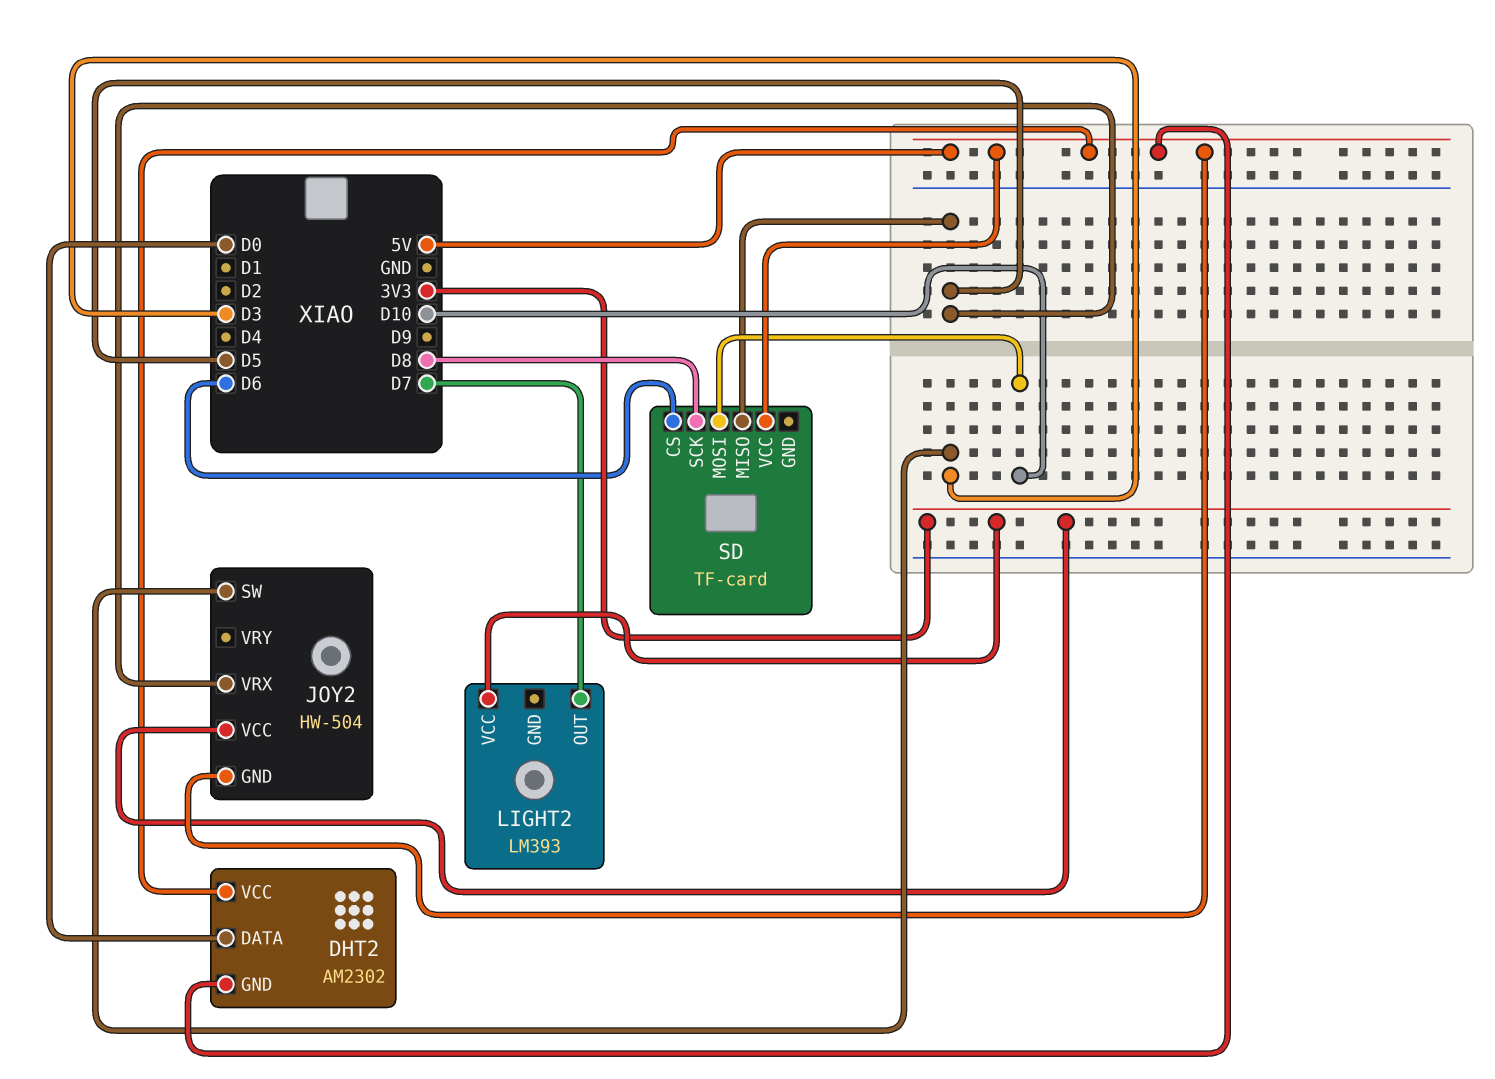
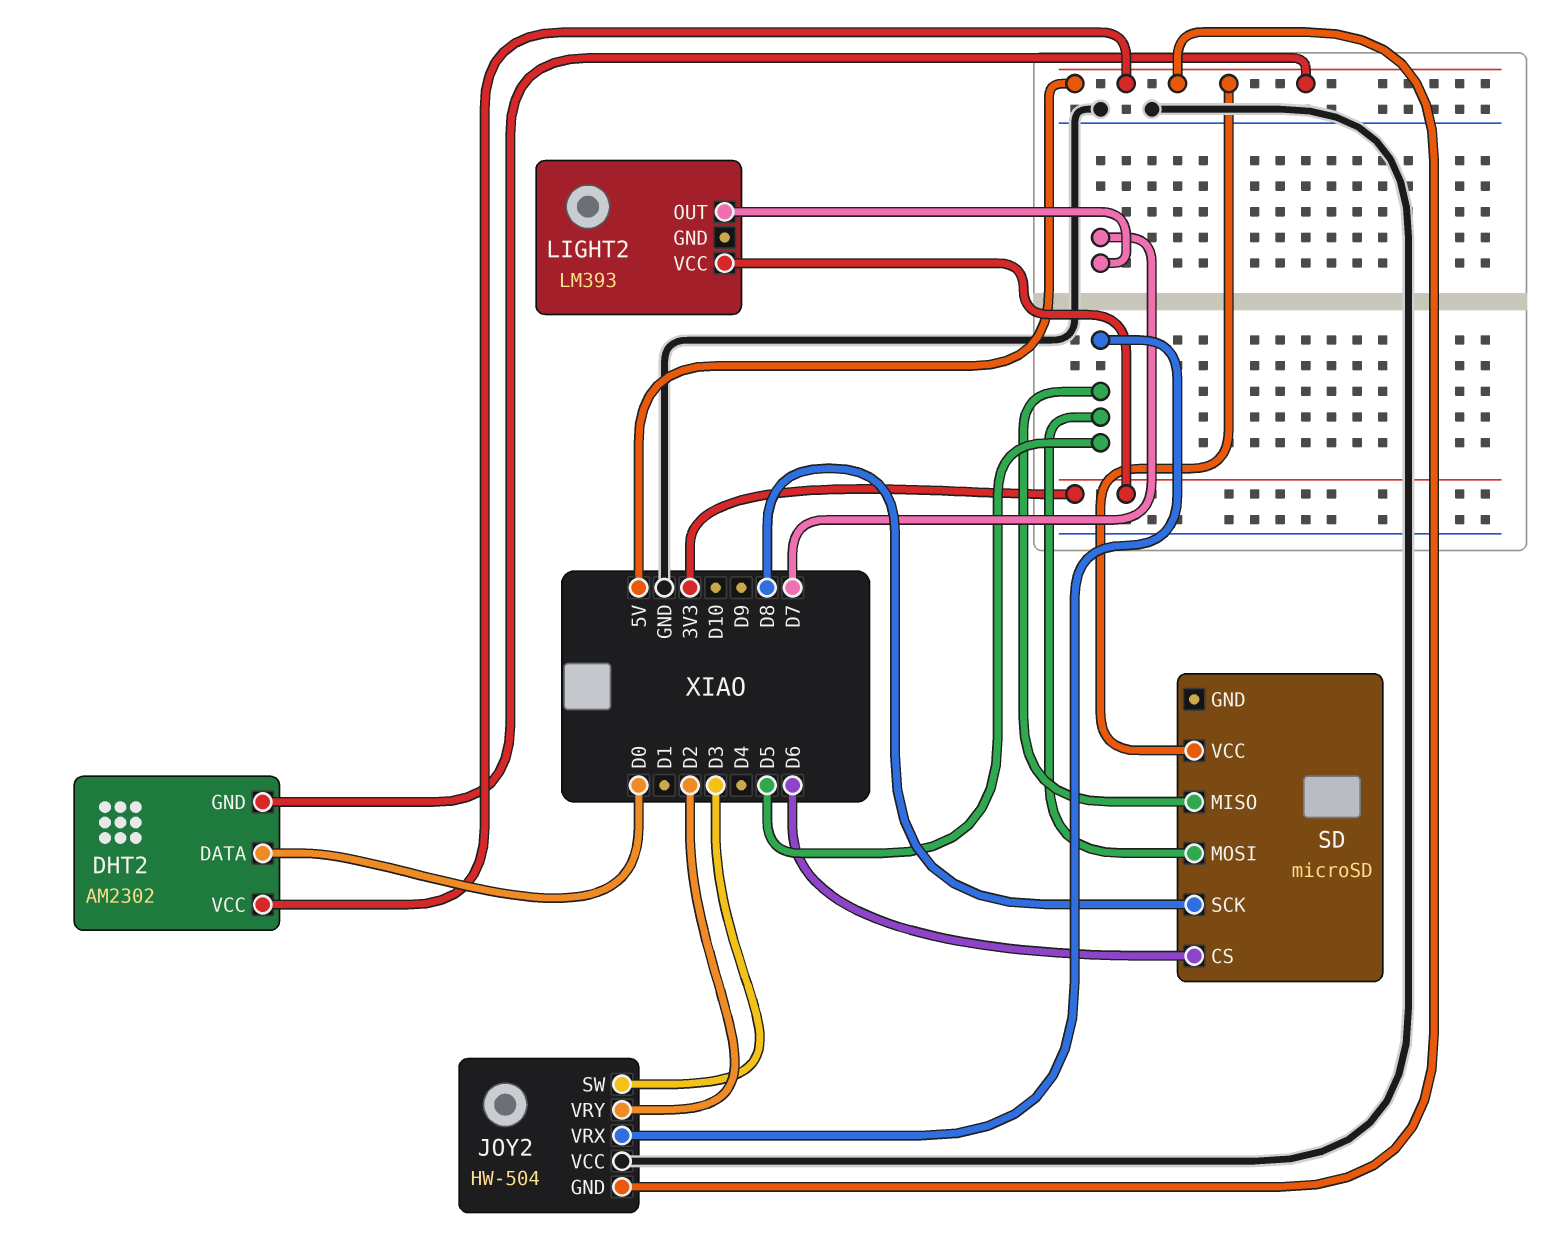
JOY2 pin VCC: 3V3 -> GND
JOY2 pin VRY: none -> D2
SD: TF-card -> microSD
SD pin MOSI: D10 -> D5

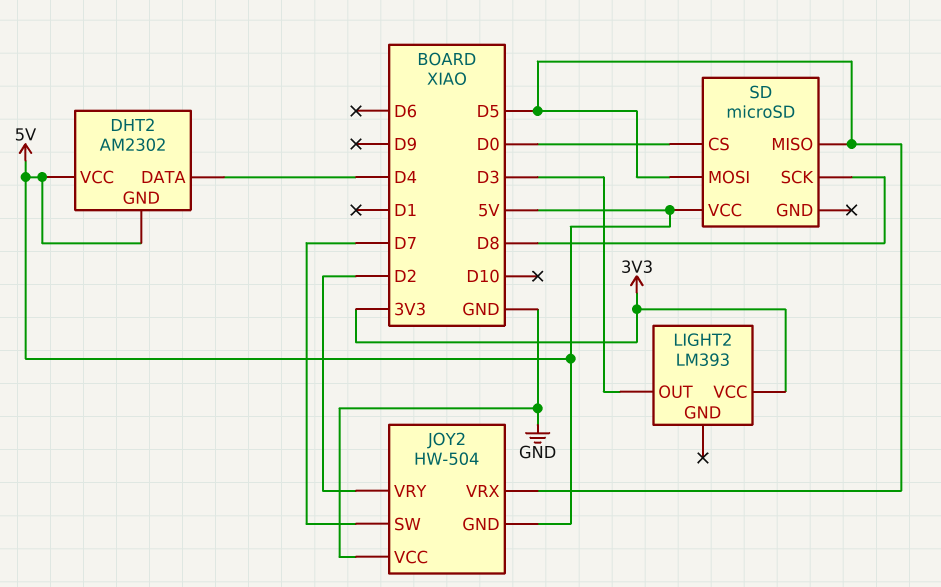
DHT2 pin DATA: D0 -> D4
JOY2 pin SW: D3 -> D7
LIGHT2 pin OUT: D7 -> D3
SD pin CS: D6 -> D0

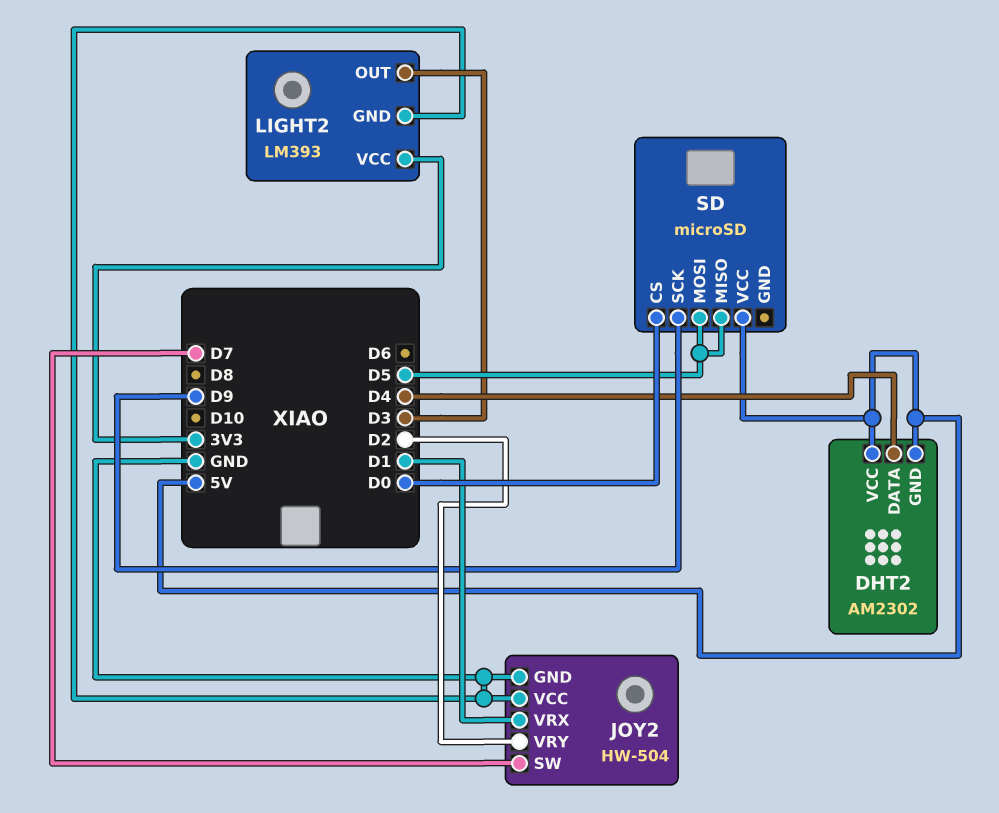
JOY2 pin GND: 5V -> GND
JOY2 pin VRX: D5 -> D1
LIGHT2 pin GND: none -> GND
SD pin SCK: D8 -> D9

